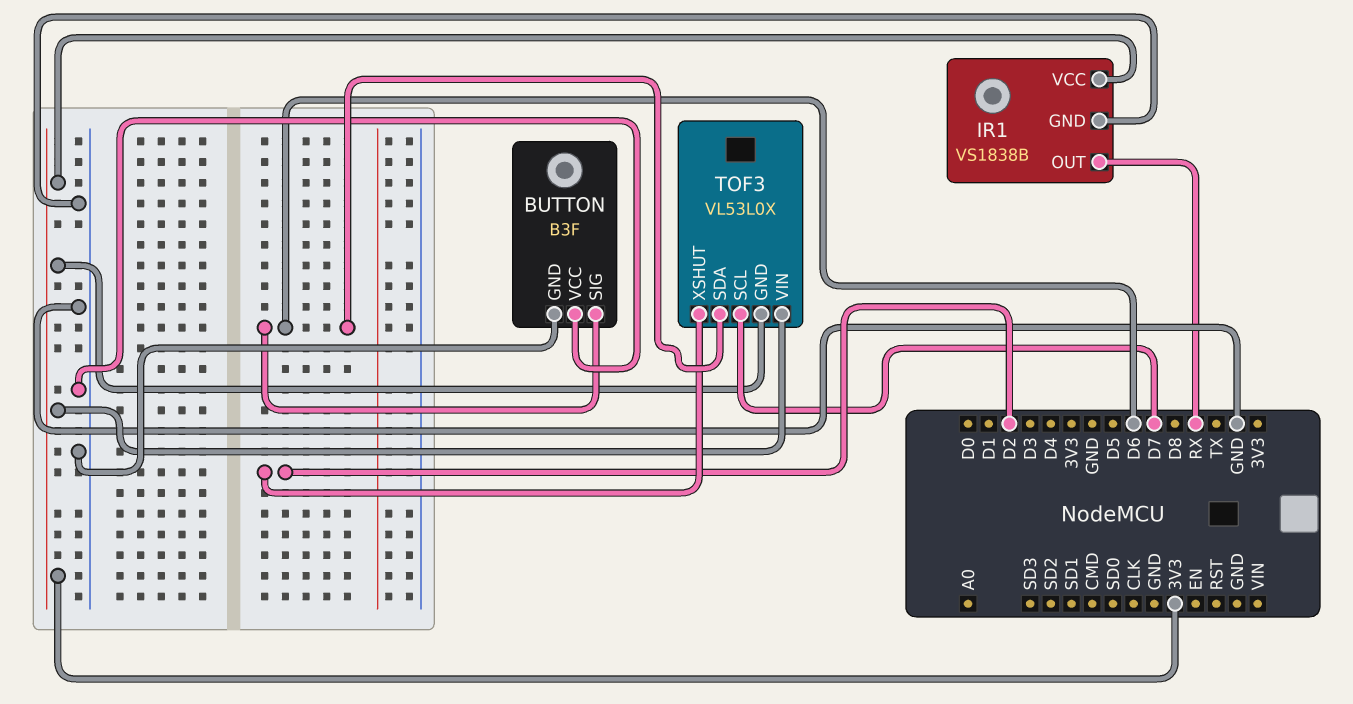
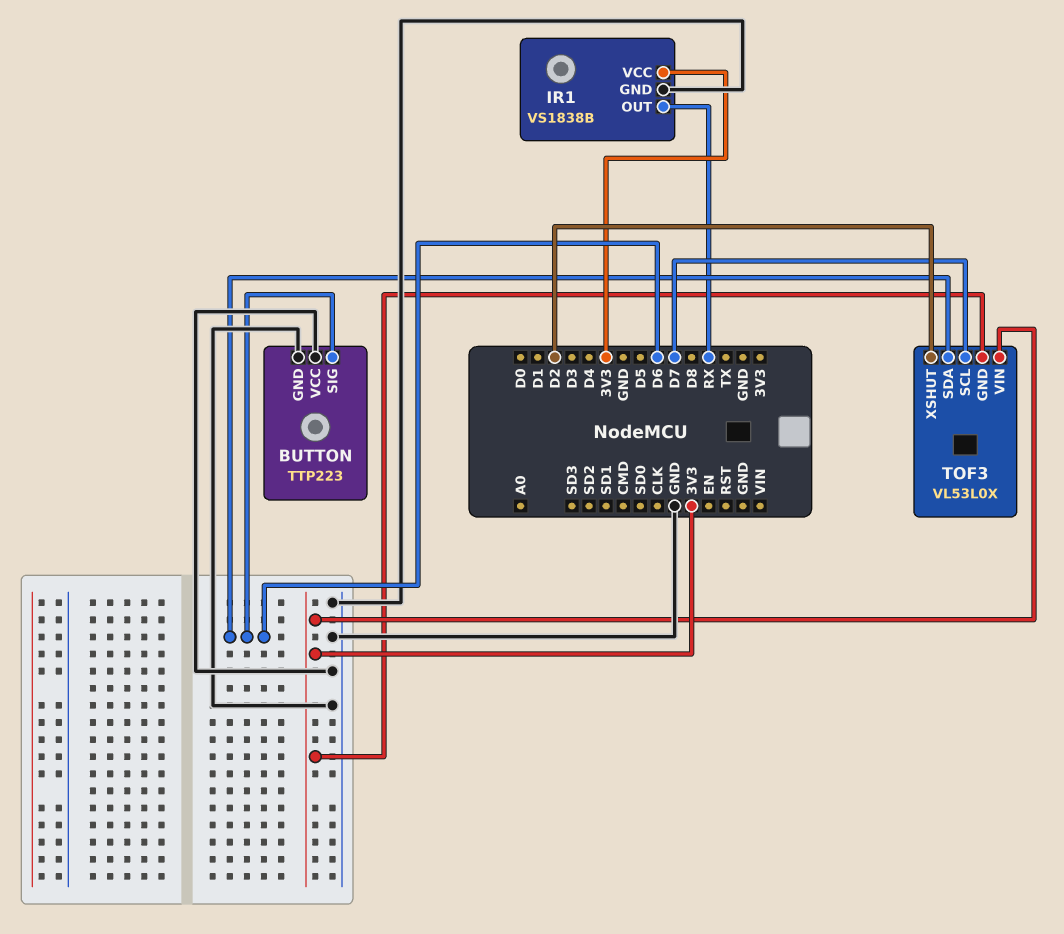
BUTTON: B3F -> TTP223

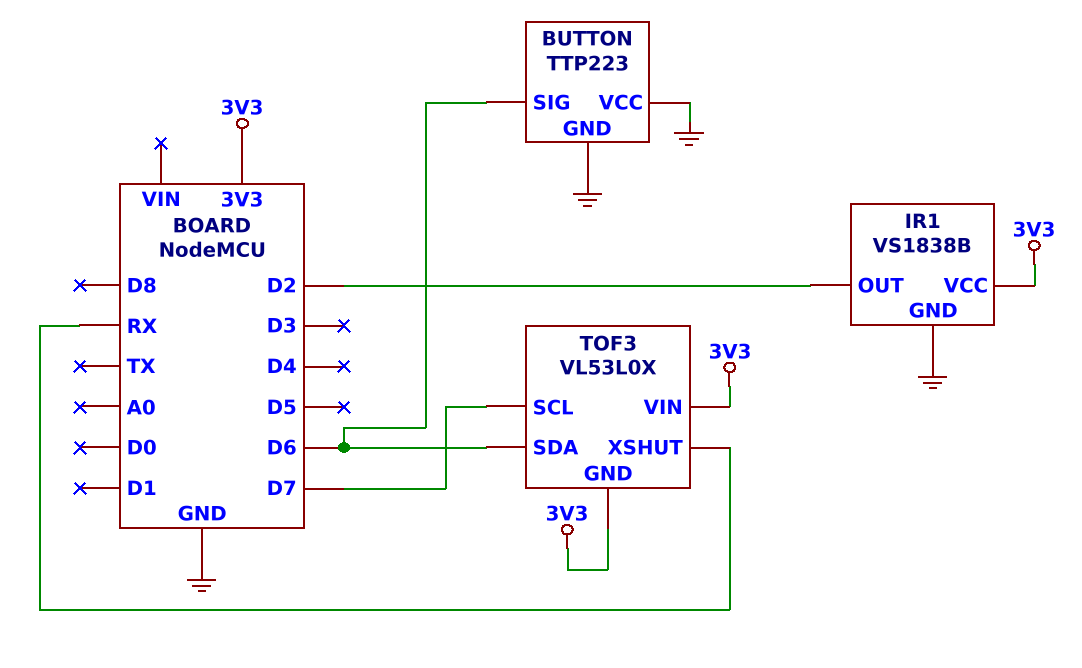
IR1 pin OUT: RX -> D2
TOF3 pin XSHUT: D2 -> RX

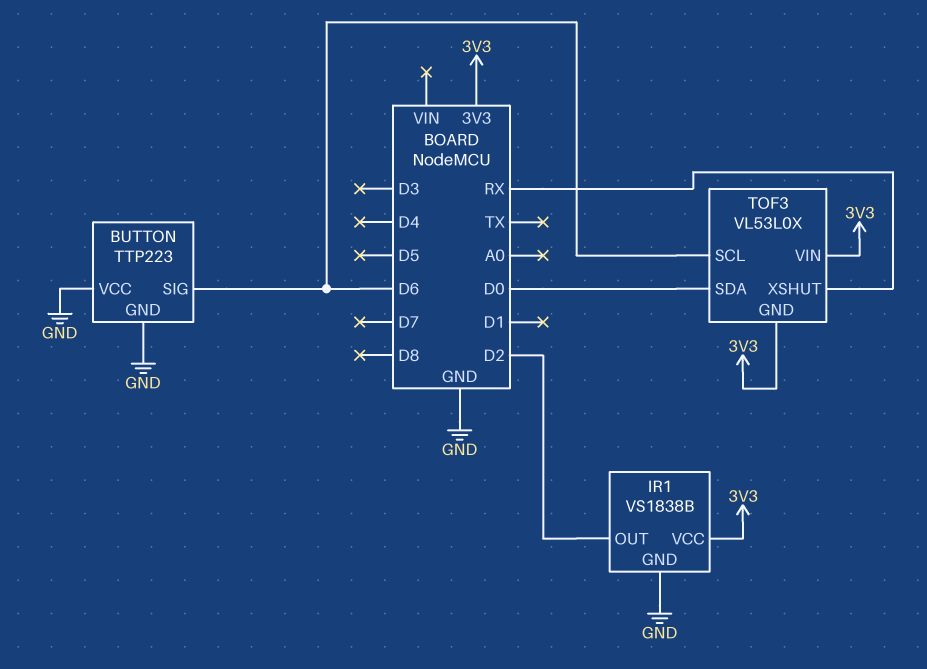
TOF3 pin SCL: D7 -> D6
TOF3 pin SDA: D6 -> D0

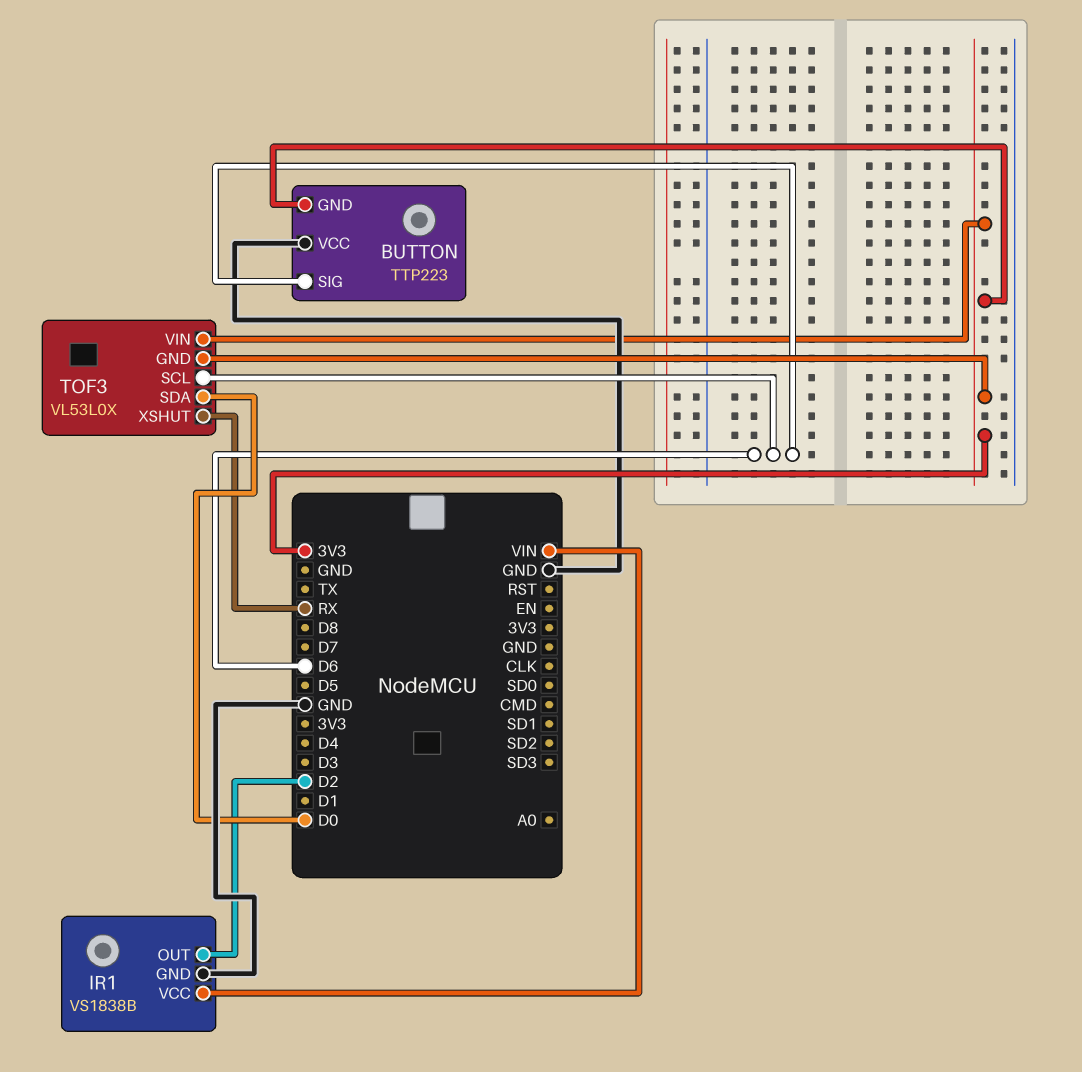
BUTTON pin GND: GND -> 3V3
IR1 pin VCC: 3V3 -> VIN

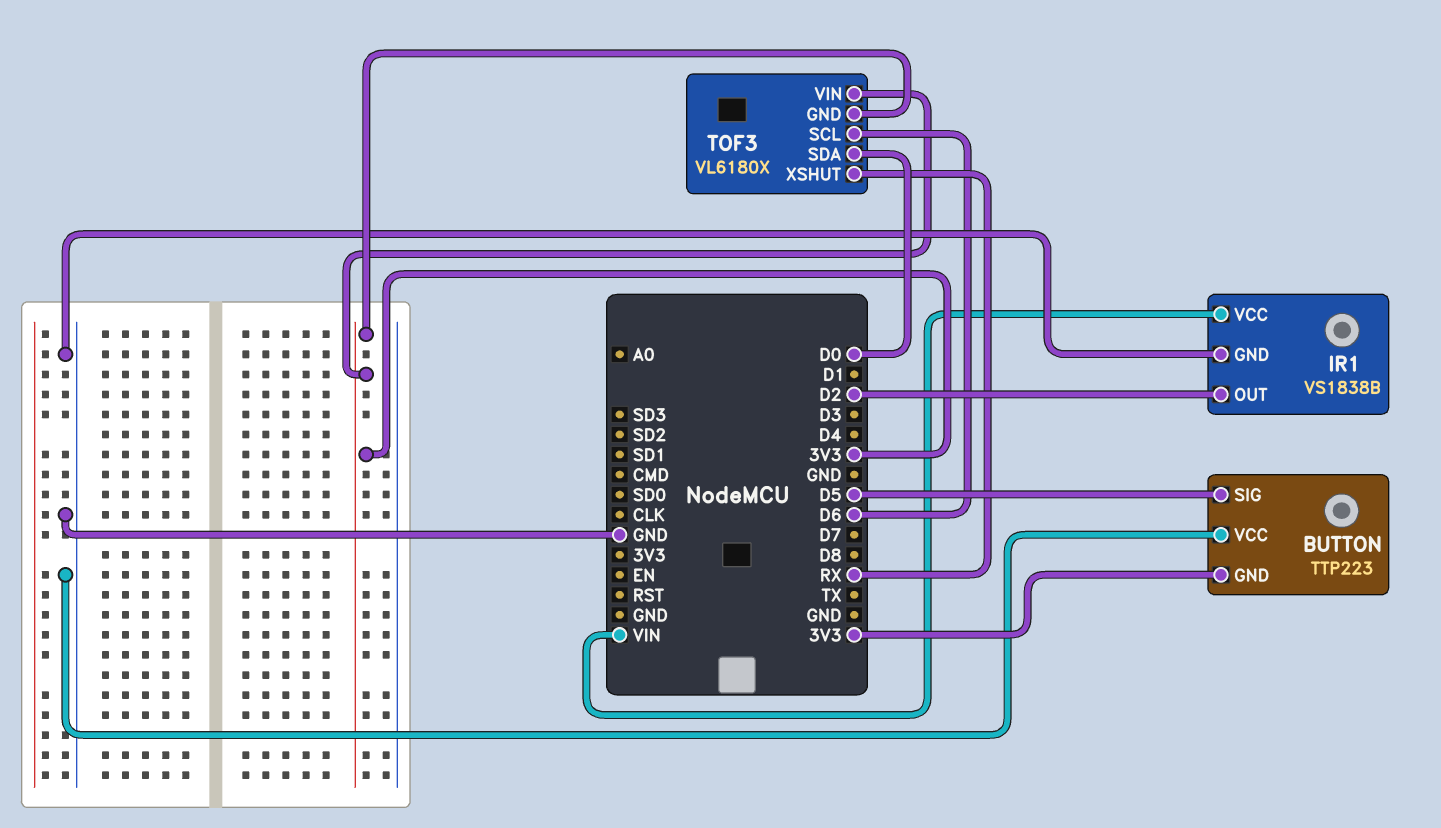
BUTTON pin SIG: D6 -> D5
TOF3: VL53L0X -> VL6180X

